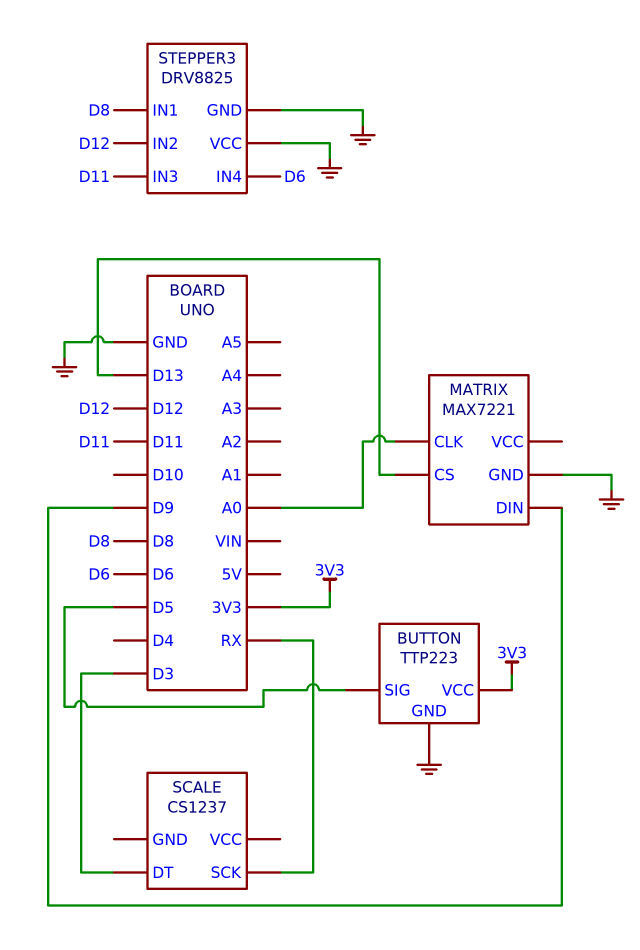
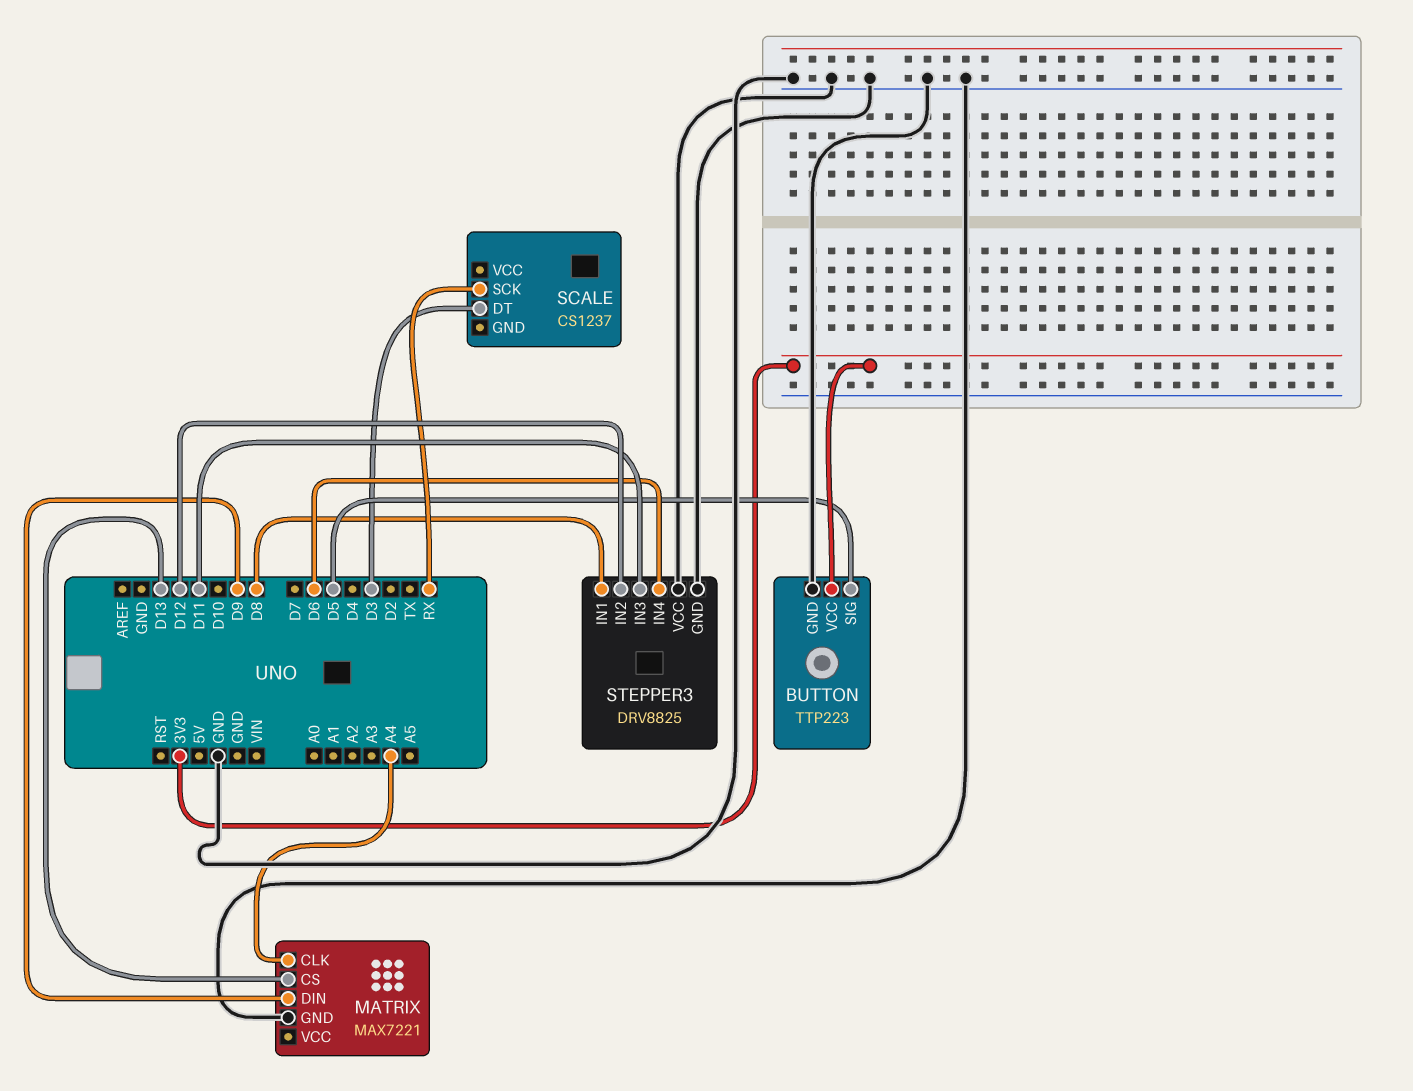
MATRIX pin CLK: A0 -> A4

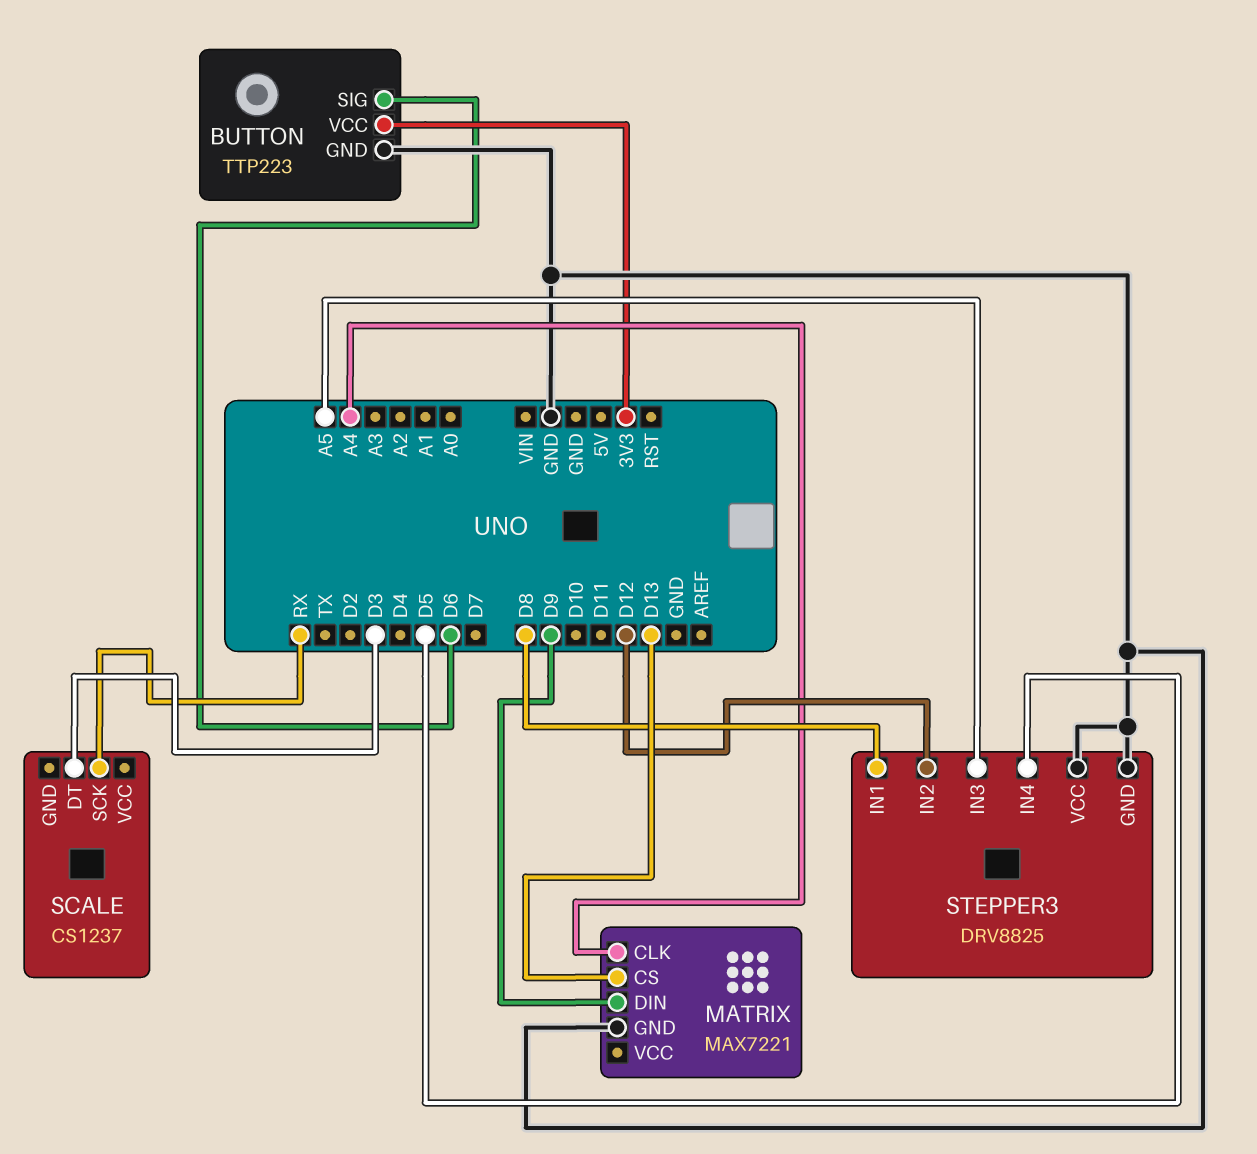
BUTTON pin SIG: D5 -> D6
STEPPER3 pin IN3: D11 -> A5
STEPPER3 pin IN4: D6 -> D5

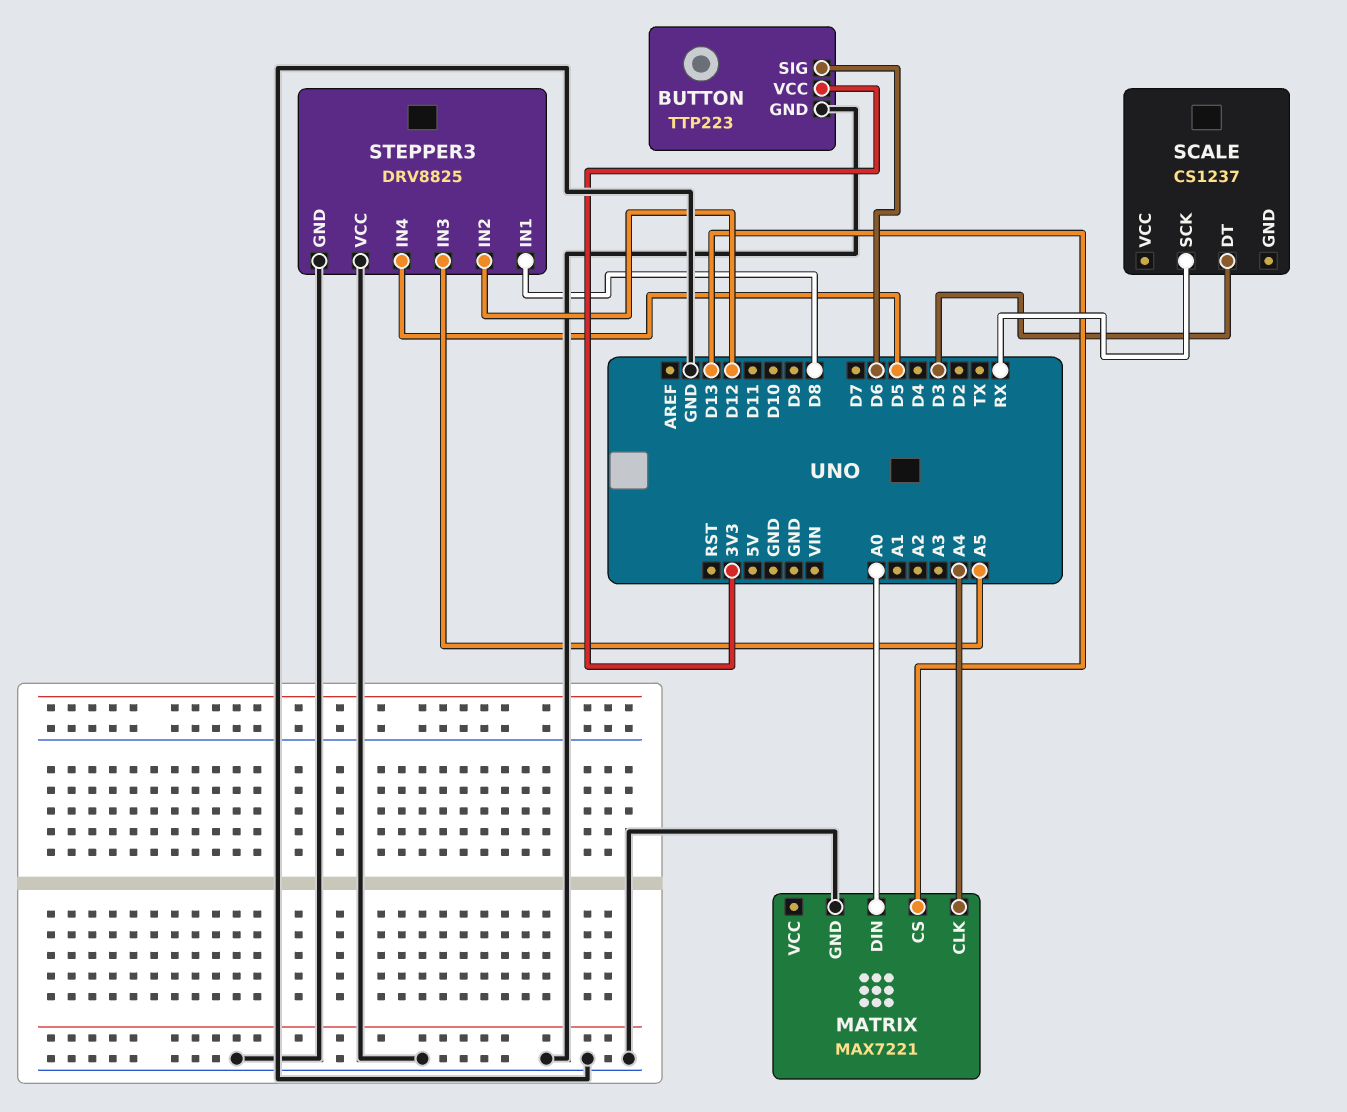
MATRIX pin DIN: D9 -> A0

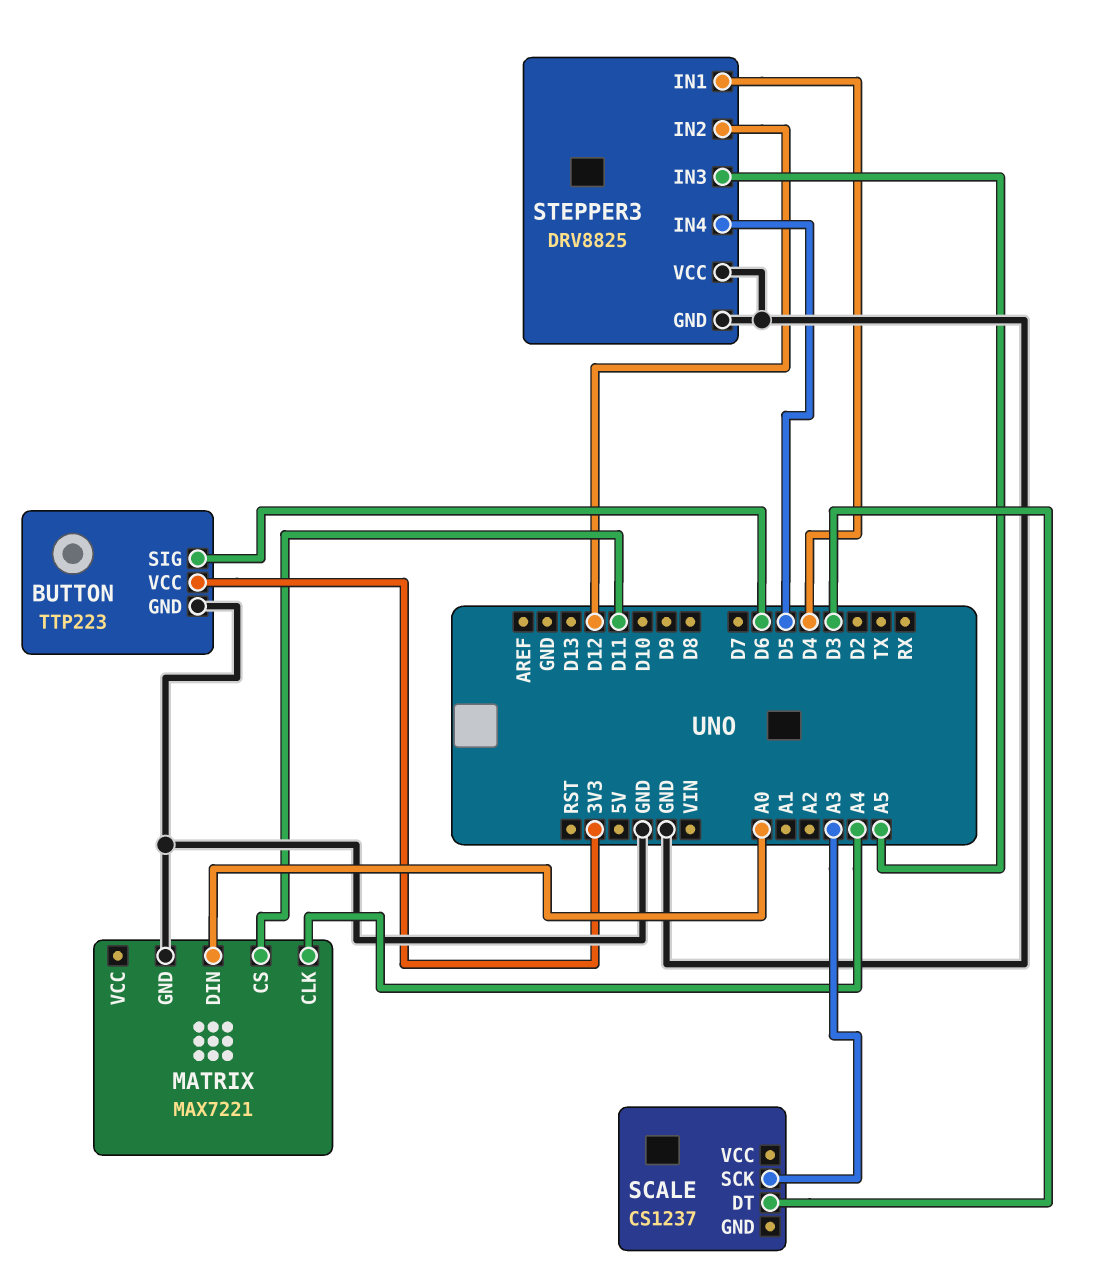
MATRIX pin CS: D13 -> D11
SCALE pin SCK: RX -> A3
STEPPER3 pin IN1: D8 -> D4

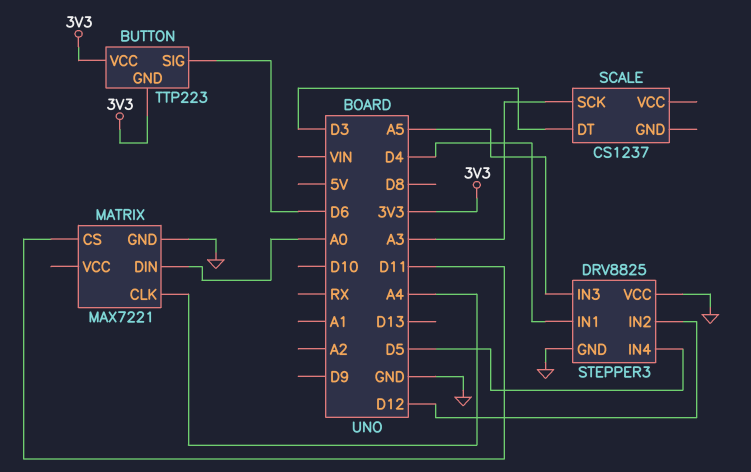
BUTTON pin GND: GND -> 3V3

